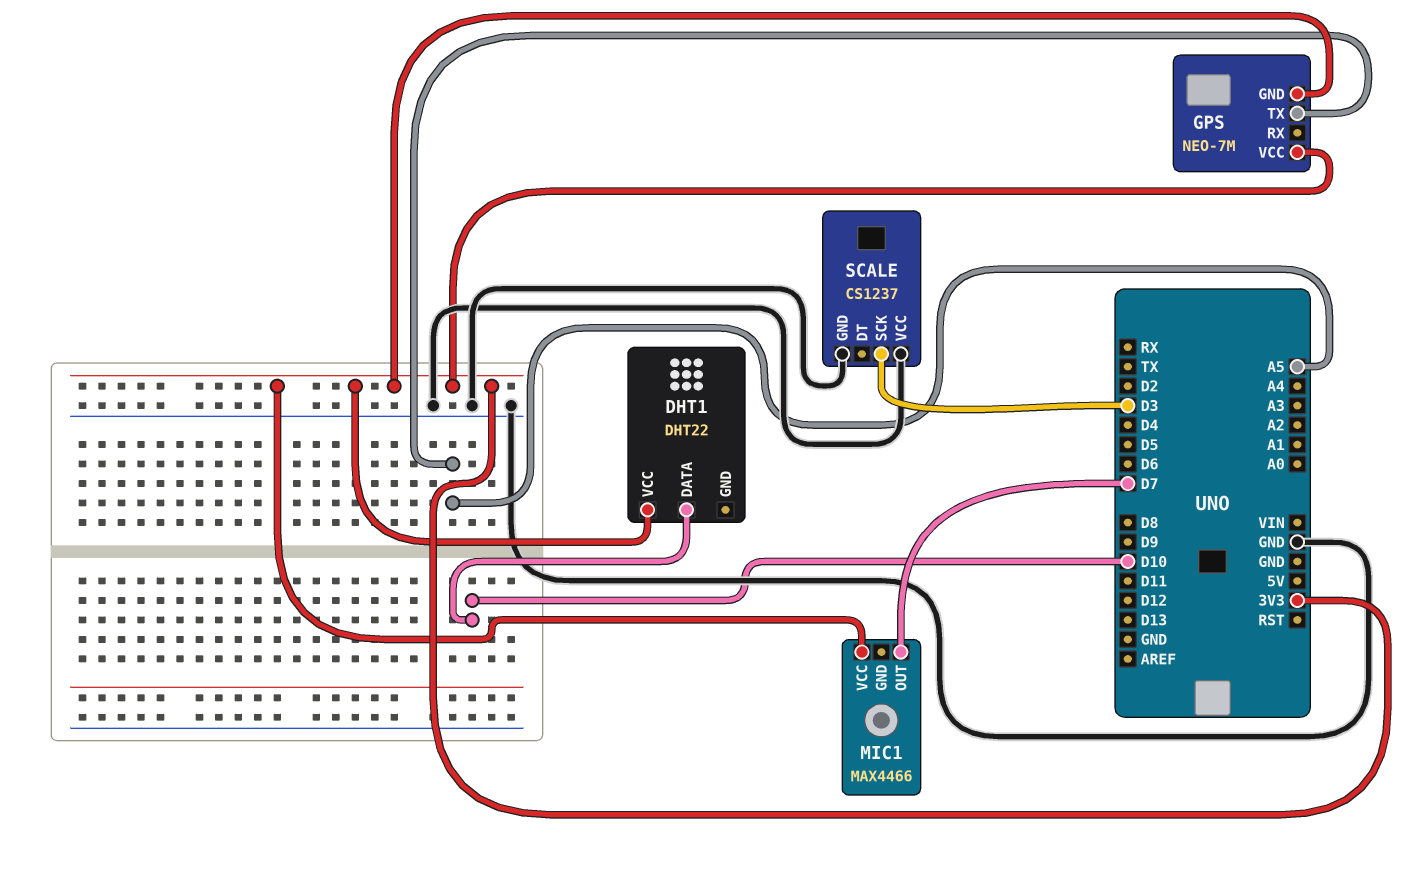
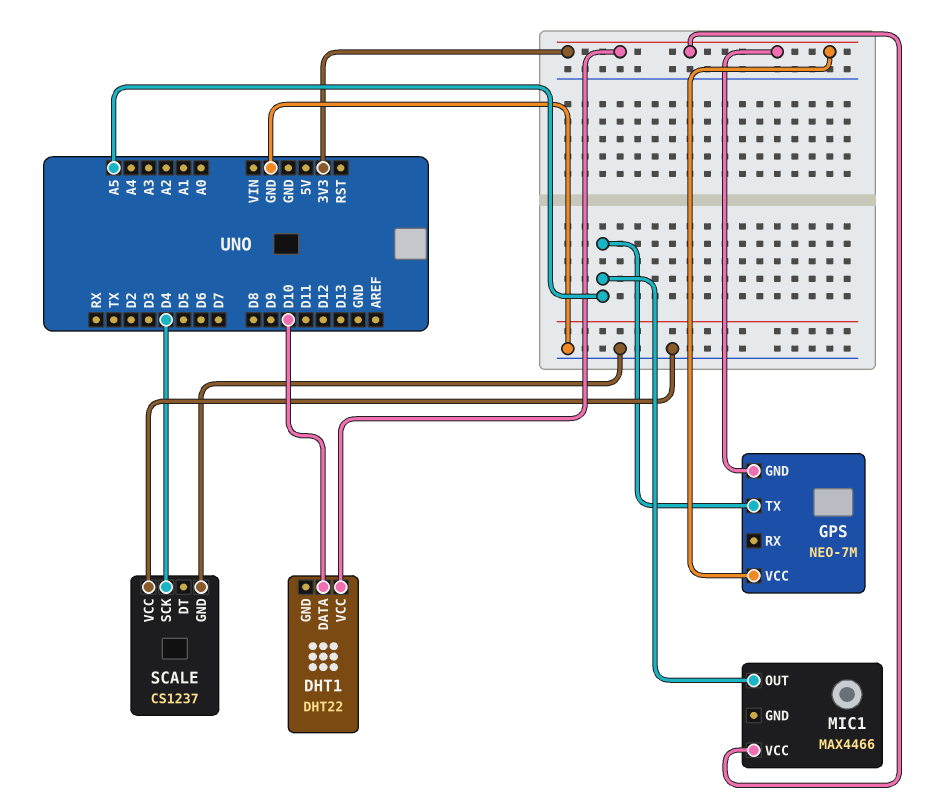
MIC1 pin OUT: D7 -> A5
SCALE pin SCK: D3 -> D4

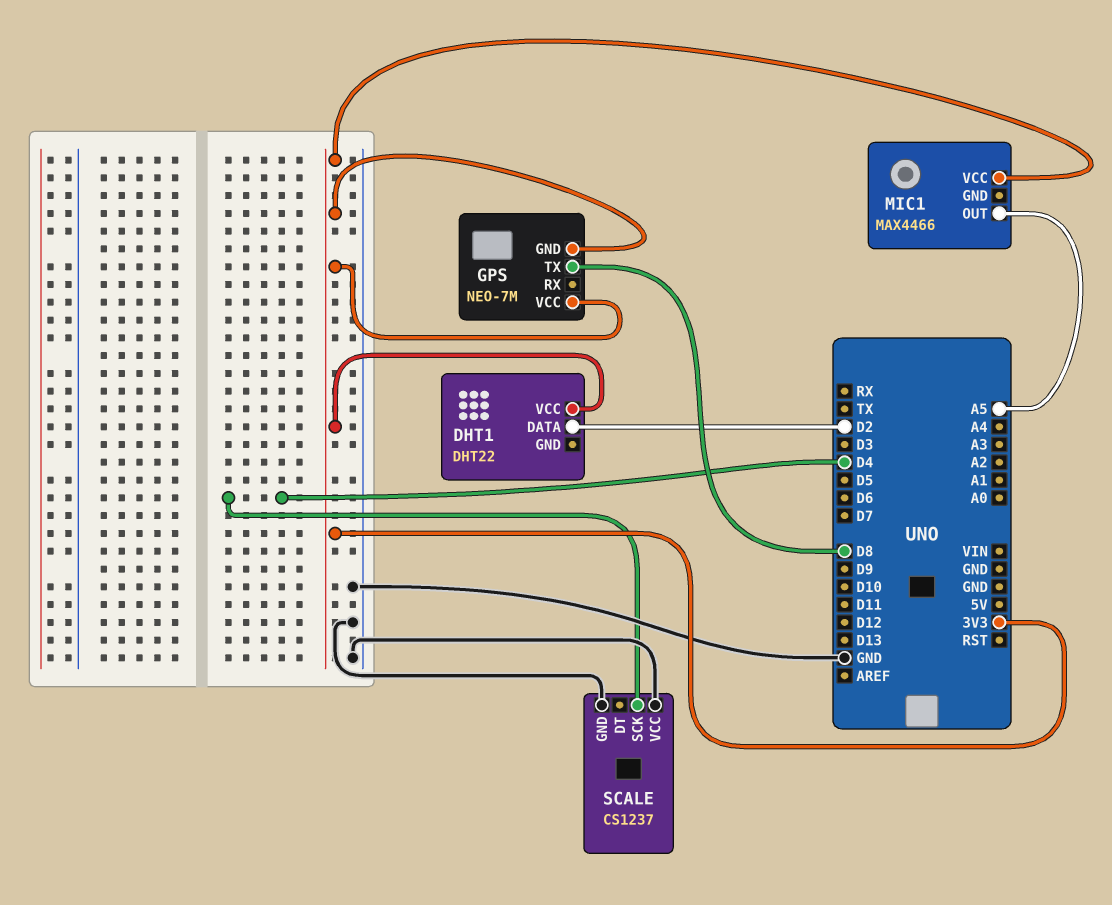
DHT1 pin DATA: D10 -> D2
GPS pin TX: A5 -> D8

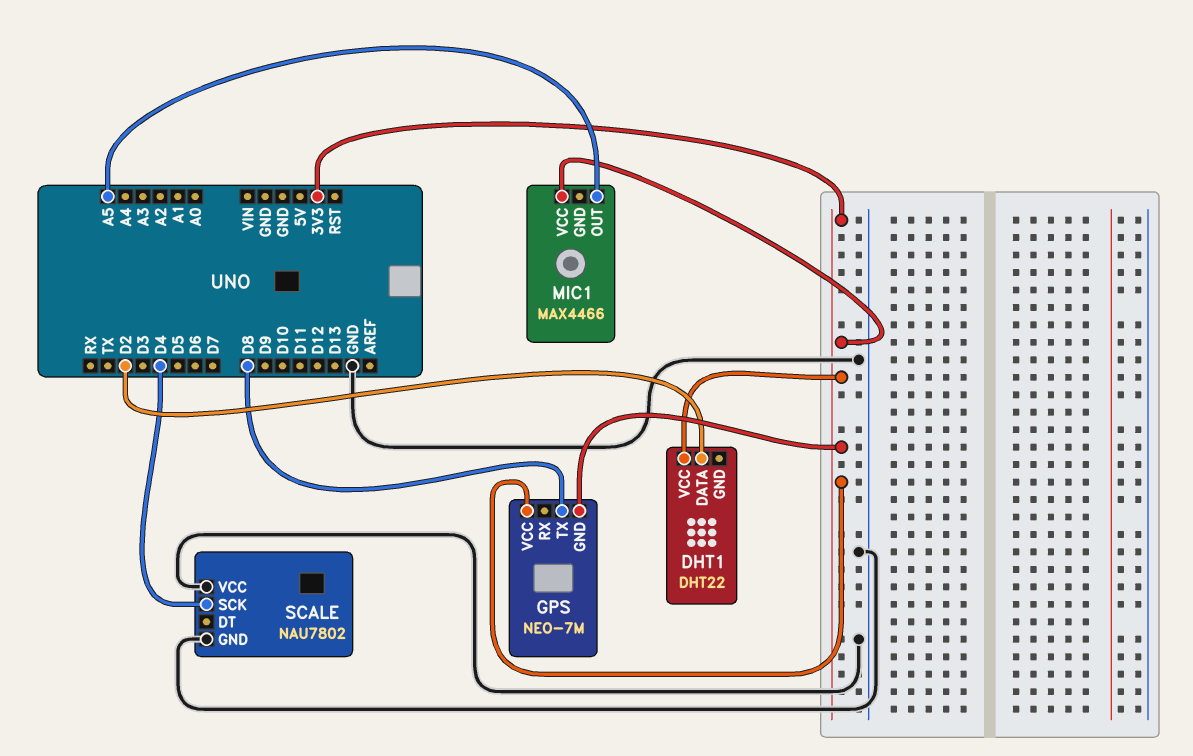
SCALE: CS1237 -> NAU7802

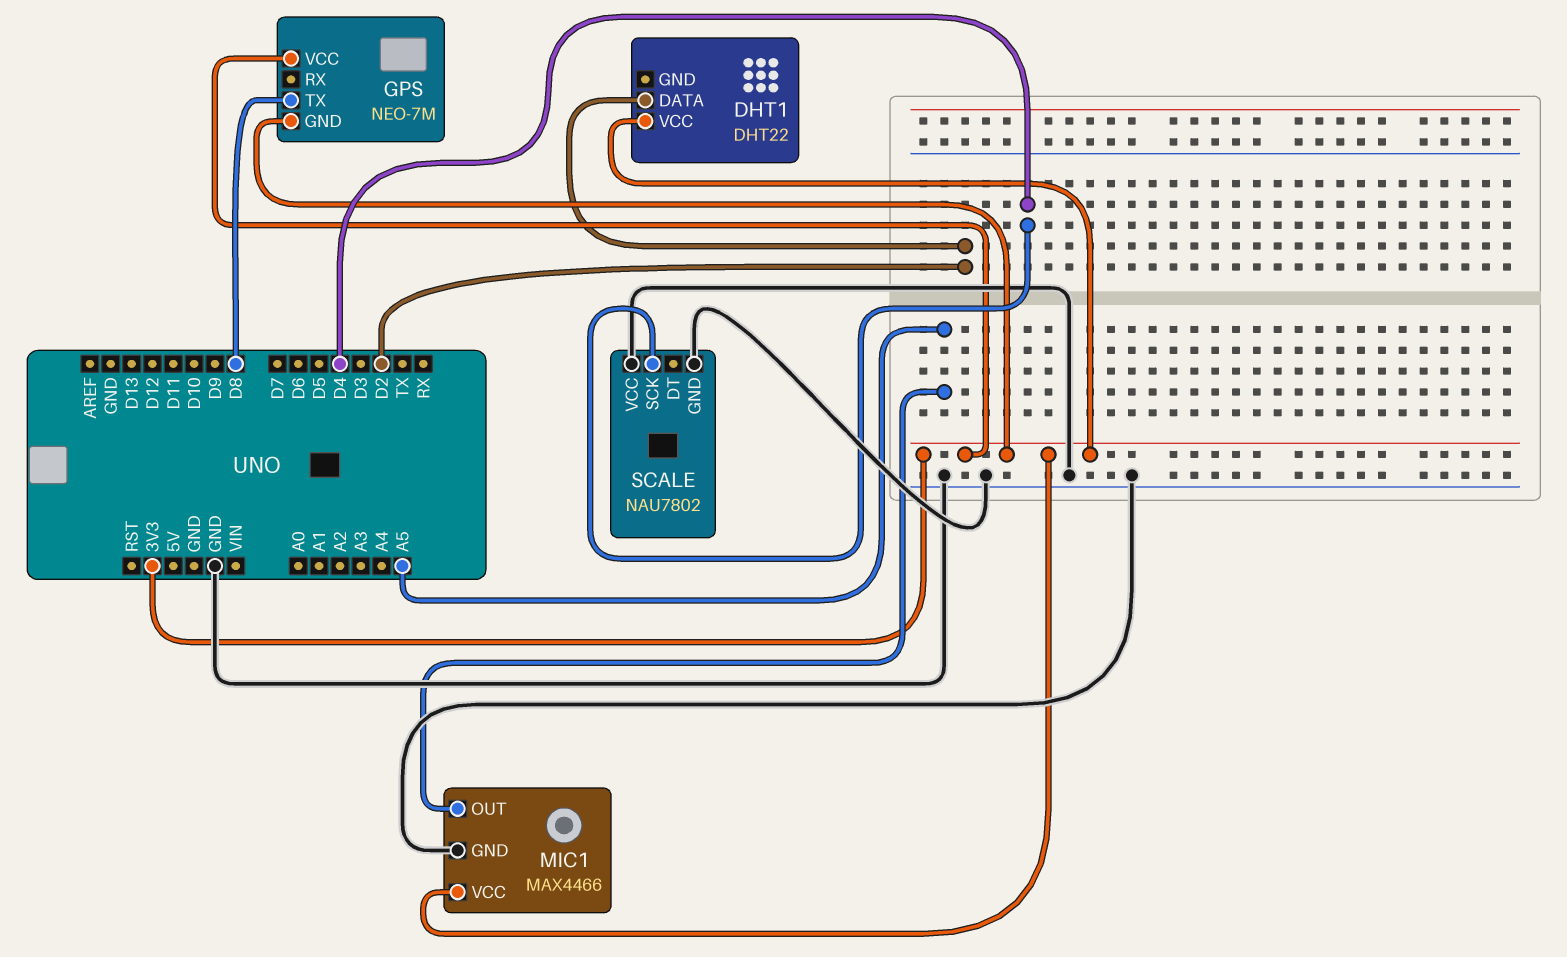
MIC1 pin GND: none -> GND

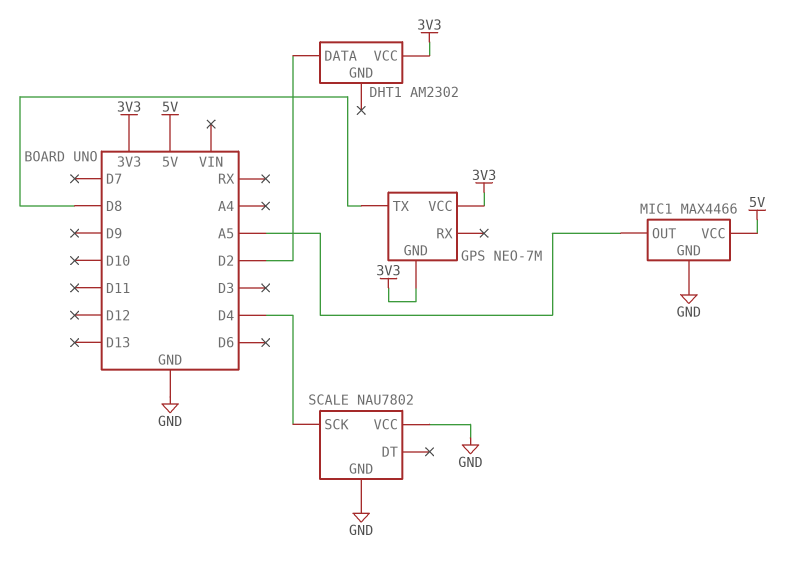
DHT1: DHT22 -> AM2302
MIC1 pin VCC: 3V3 -> 5V

